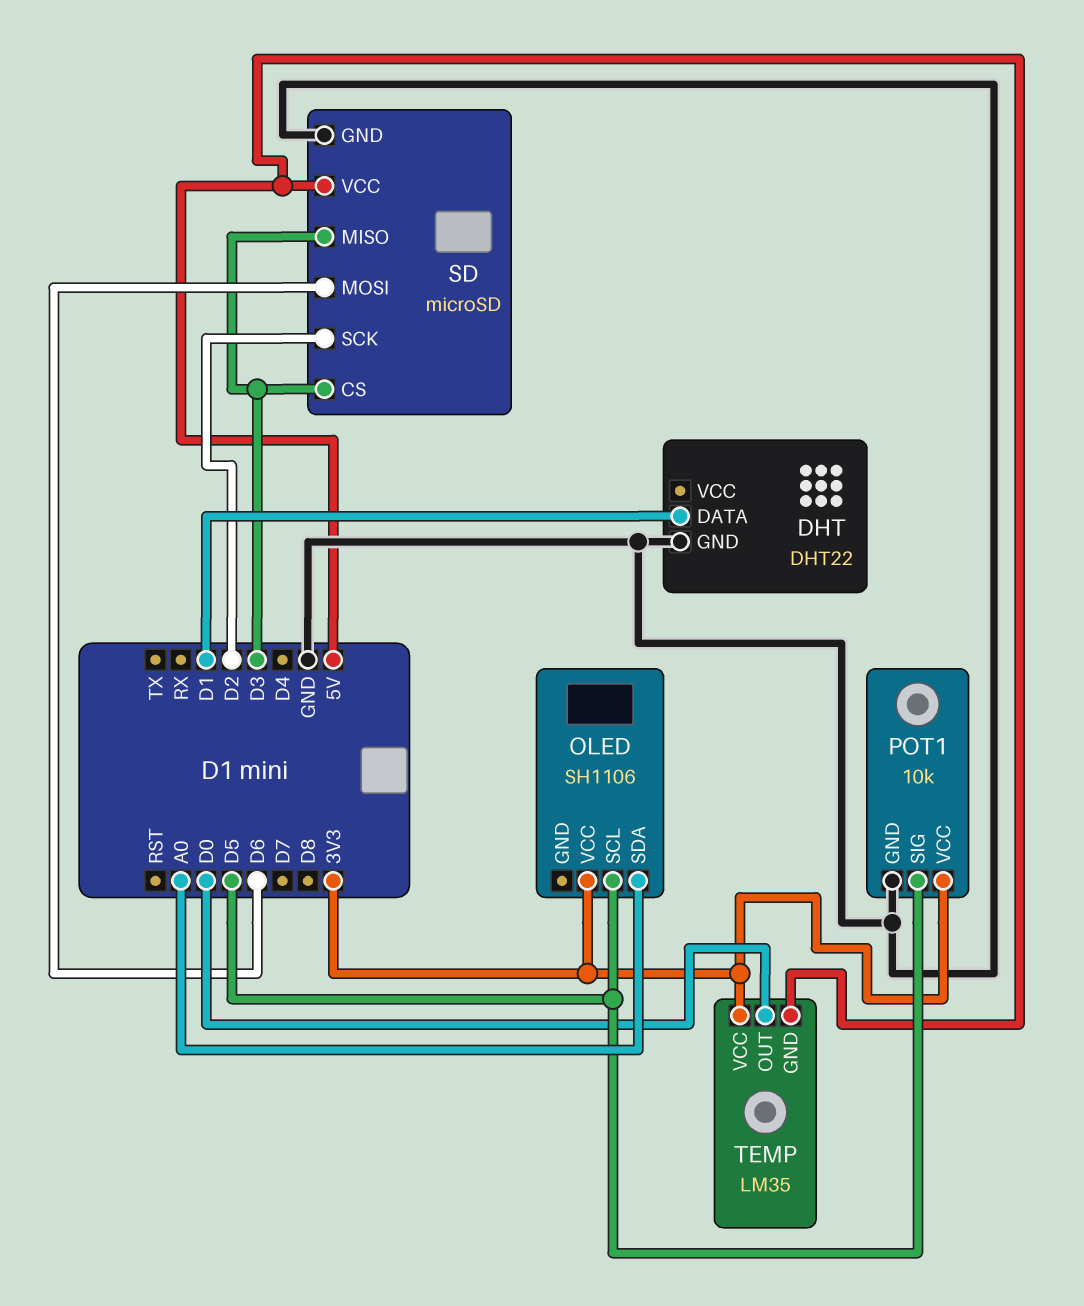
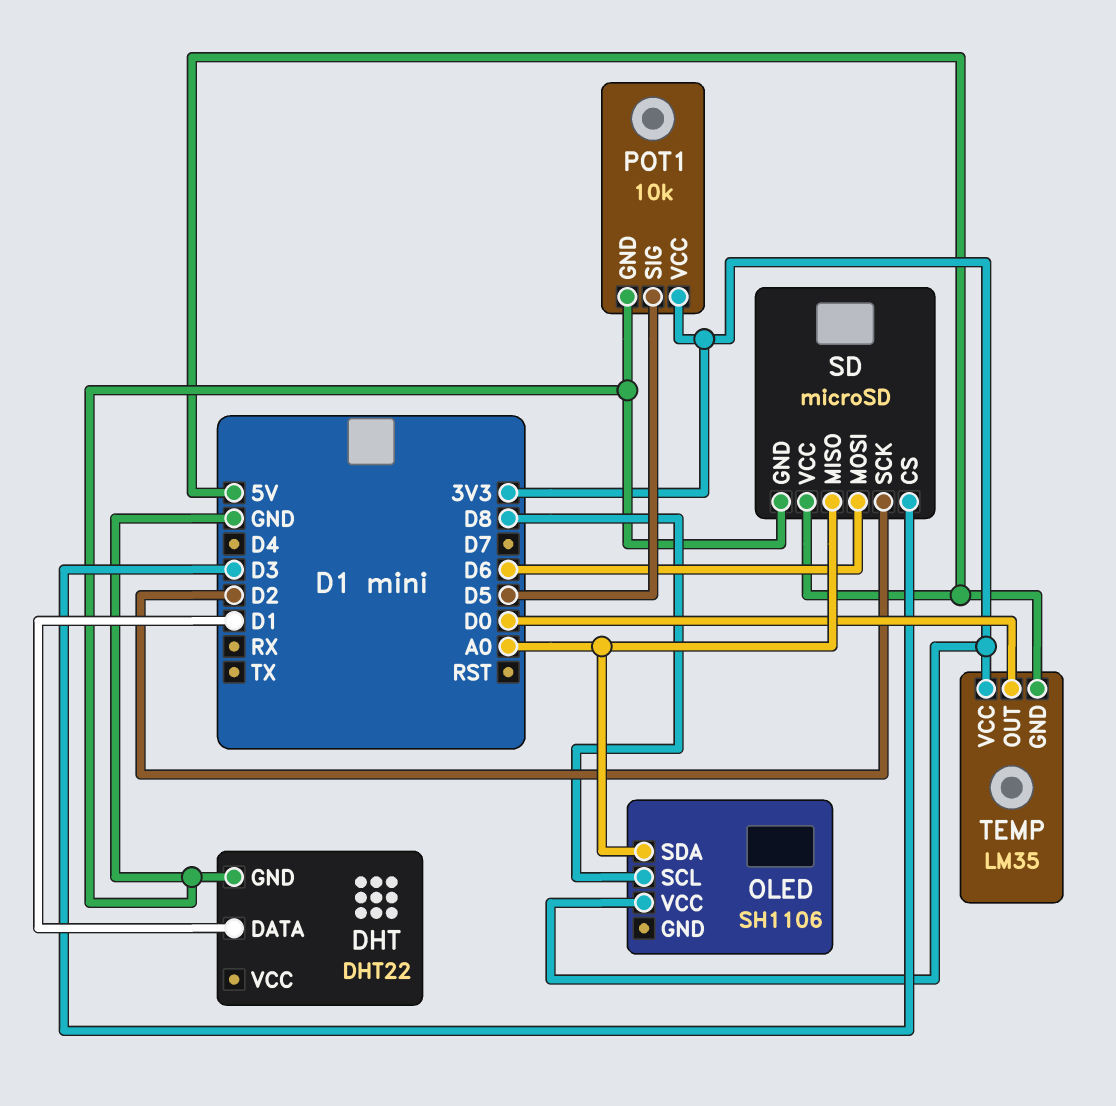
OLED pin SCL: D5 -> D8
SD pin MISO: D3 -> A0

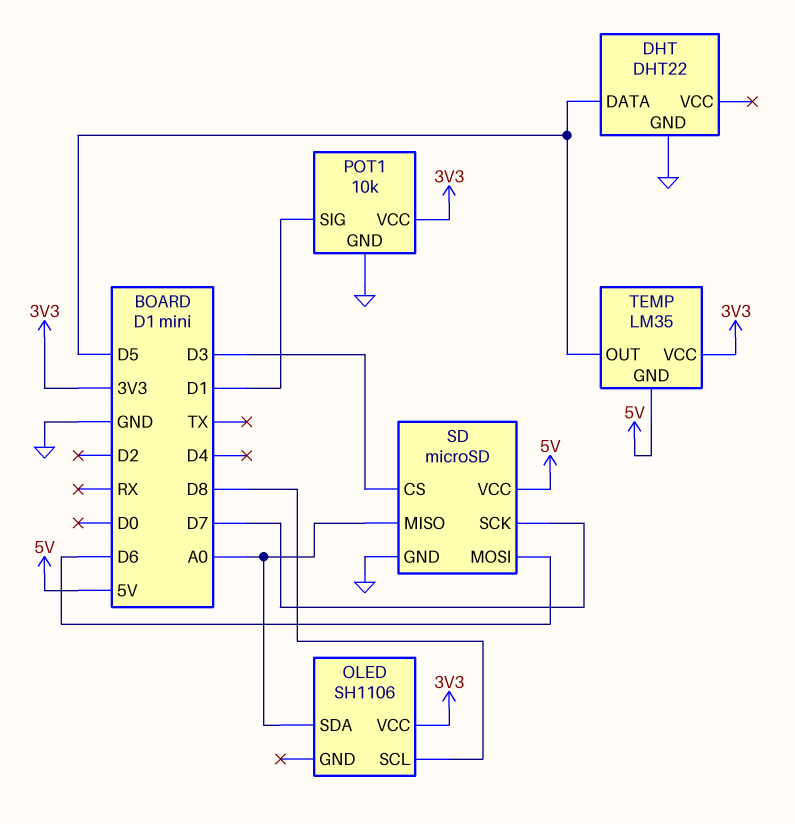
DHT pin DATA: D1 -> D5
POT1 pin SIG: D5 -> D1
SD pin SCK: D2 -> D7
TEMP pin OUT: D0 -> D5

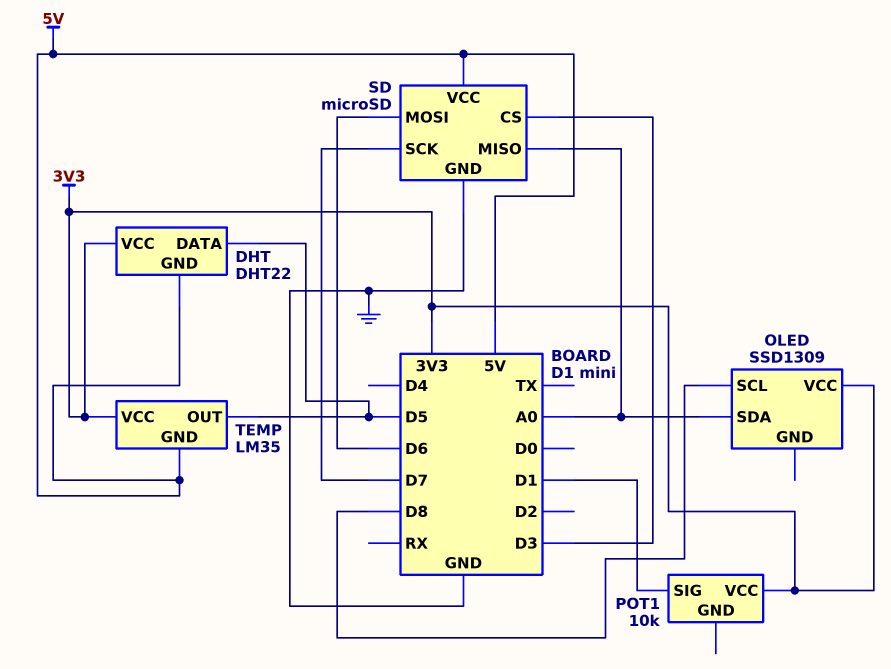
DHT pin GND: GND -> 5V
DHT pin VCC: none -> 3V3
OLED: SH1106 -> SSD1309
POT1 pin GND: GND -> none

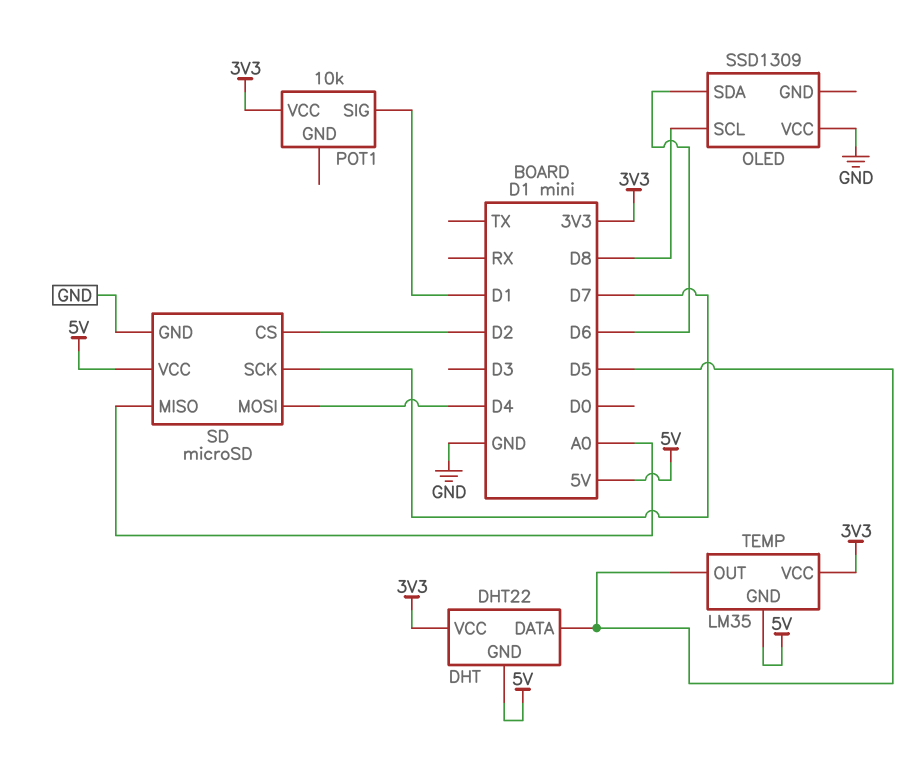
OLED pin SDA: A0 -> D6
OLED pin VCC: 3V3 -> GND
SD pin CS: D3 -> D2
SD pin MOSI: D6 -> D4

